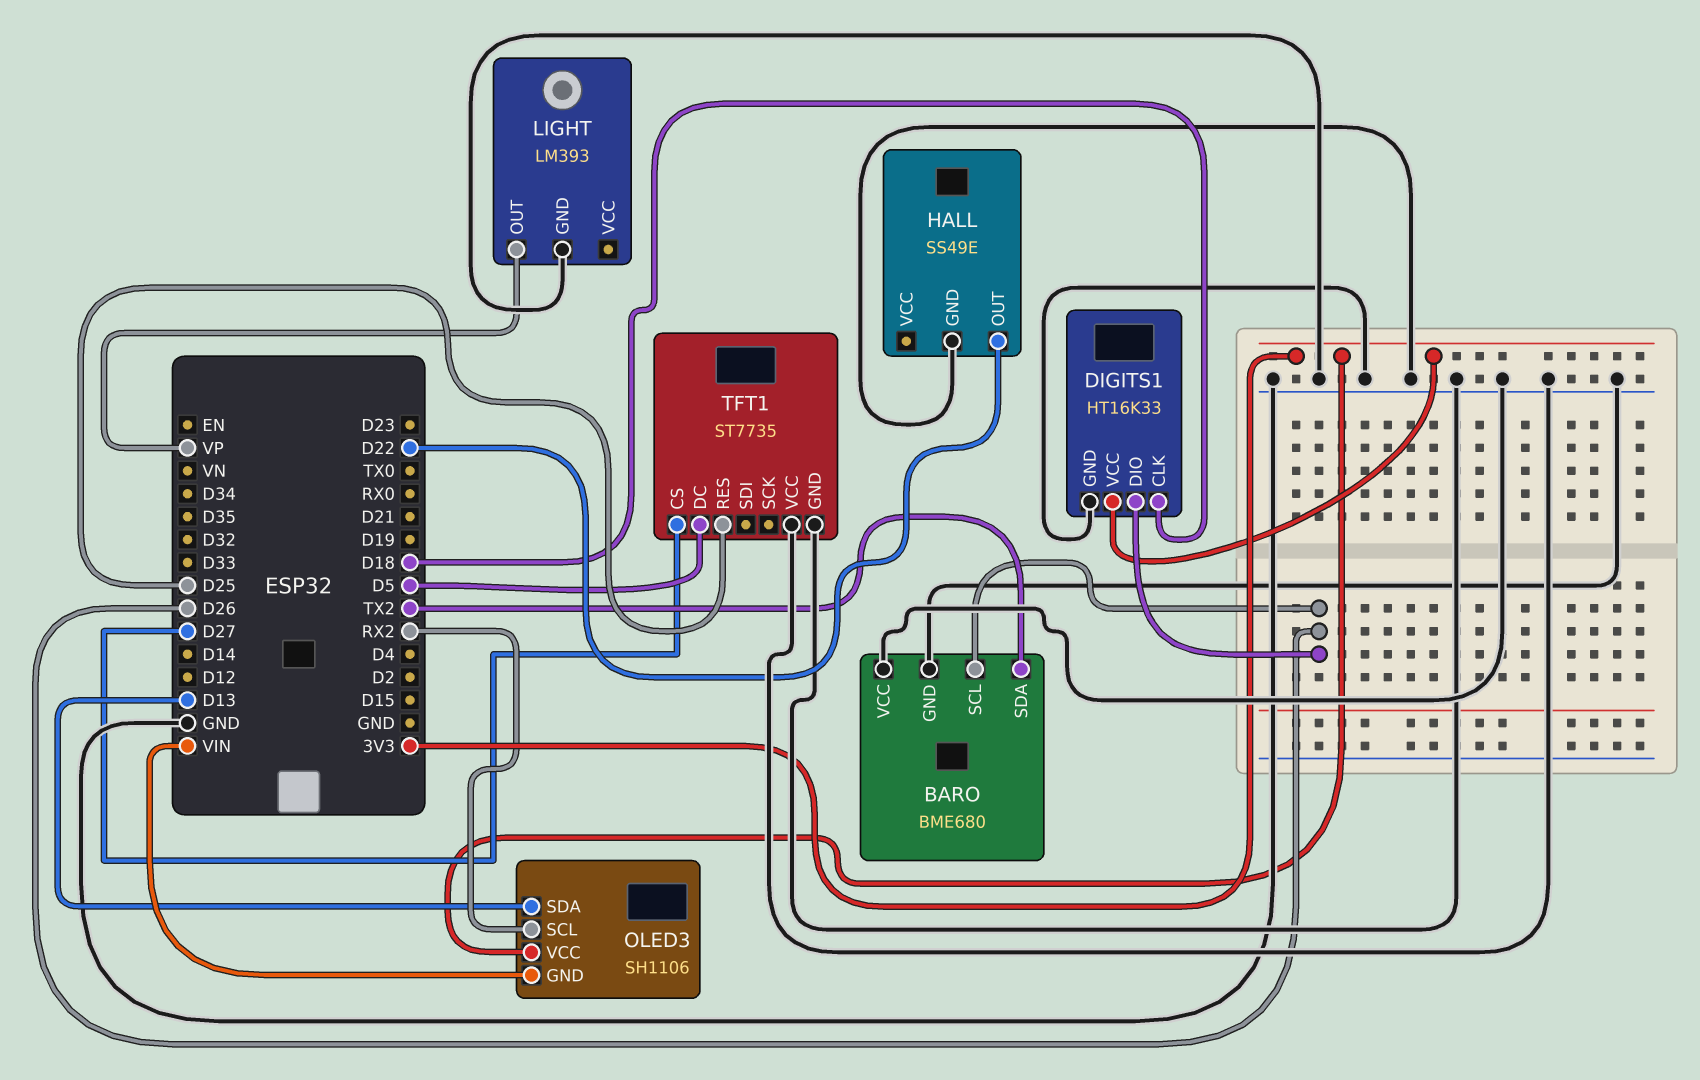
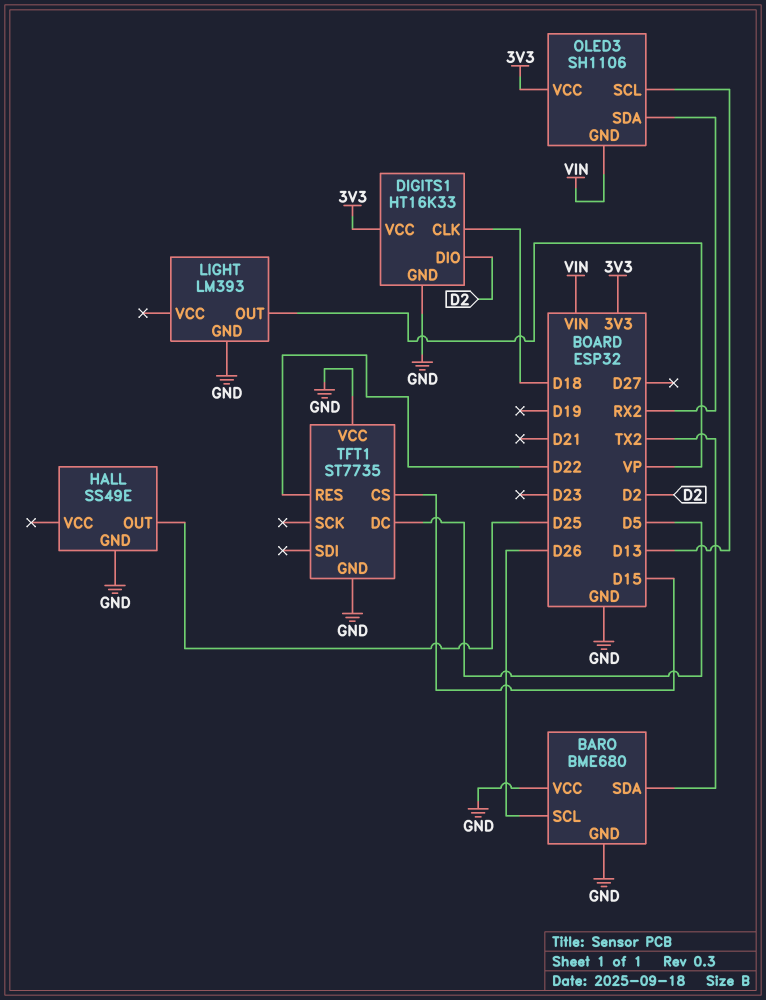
DIGITS1 pin DIO: D26 -> D2
HALL pin OUT: D22 -> D25
OLED3 pin SCL: RX2 -> D13
OLED3 pin SDA: D13 -> RX2
TFT1 pin CS: D27 -> D15
TFT1 pin RES: D25 -> D22

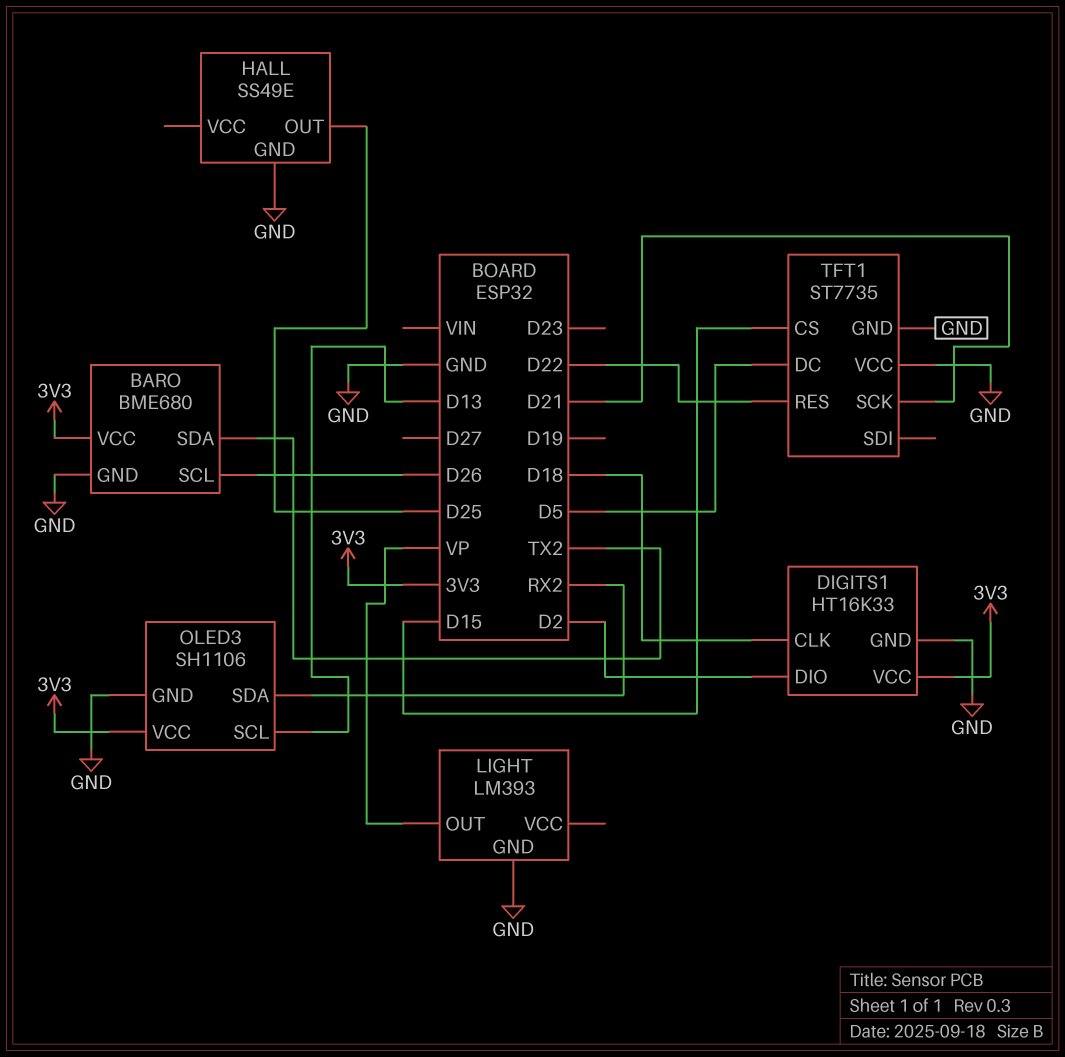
BARO pin VCC: GND -> 3V3
OLED3 pin GND: VIN -> GND
TFT1 pin SCK: none -> D21

